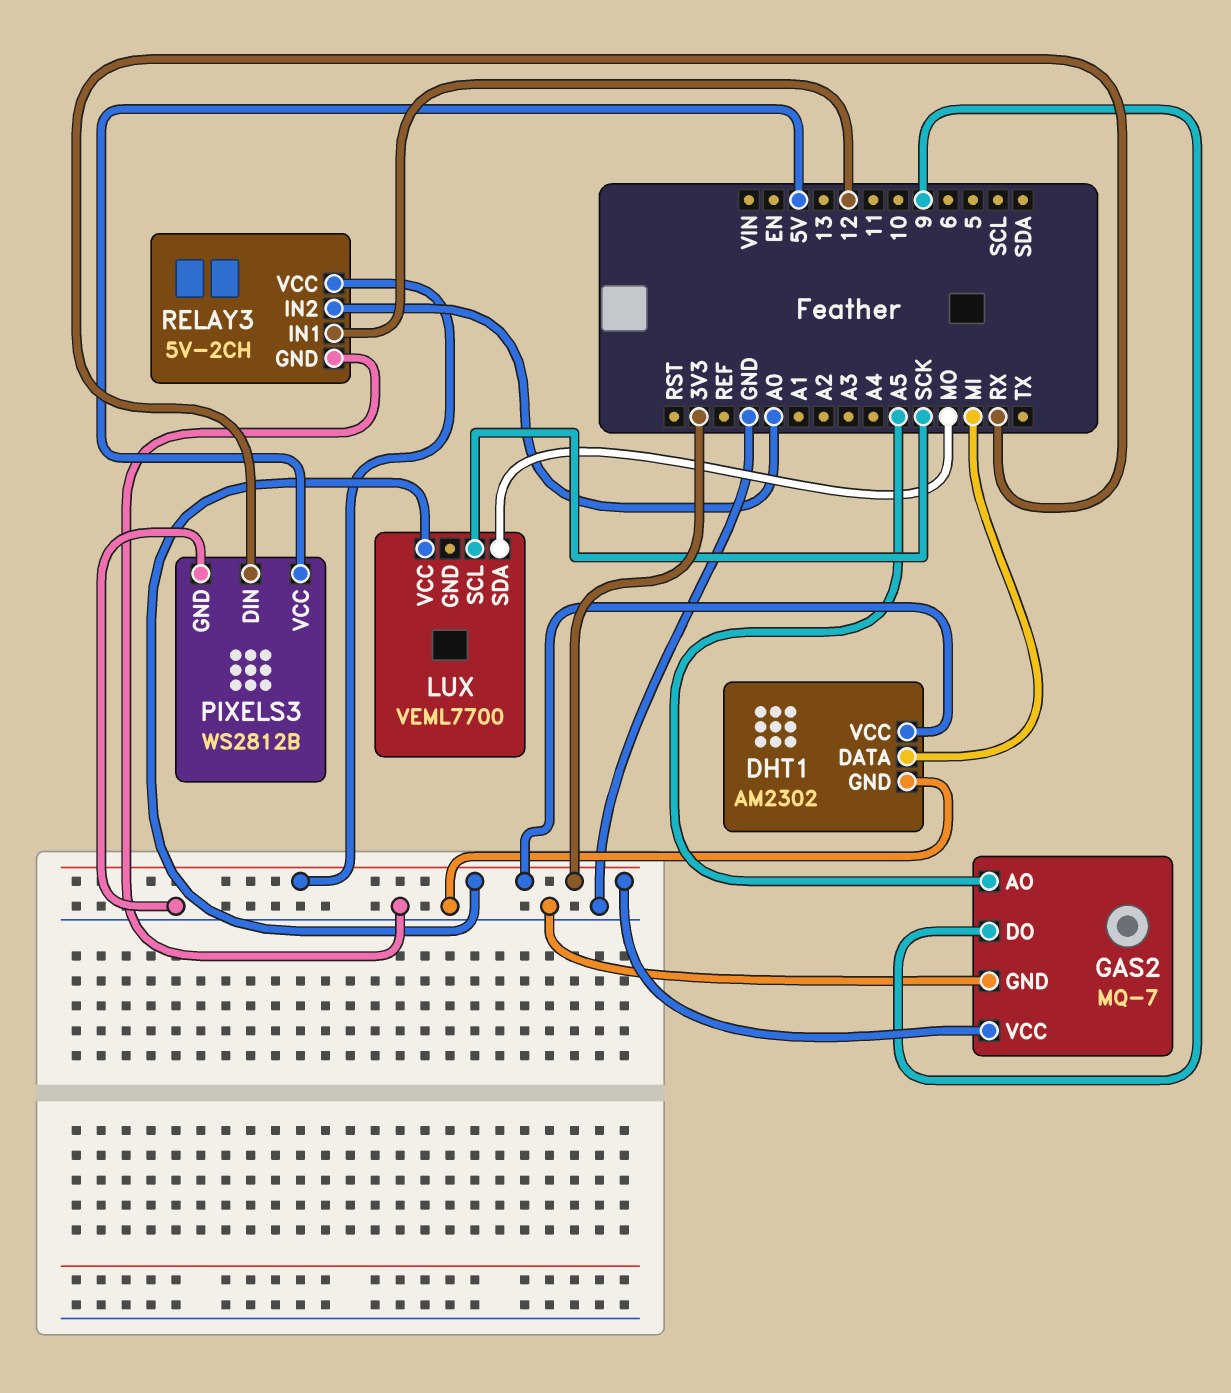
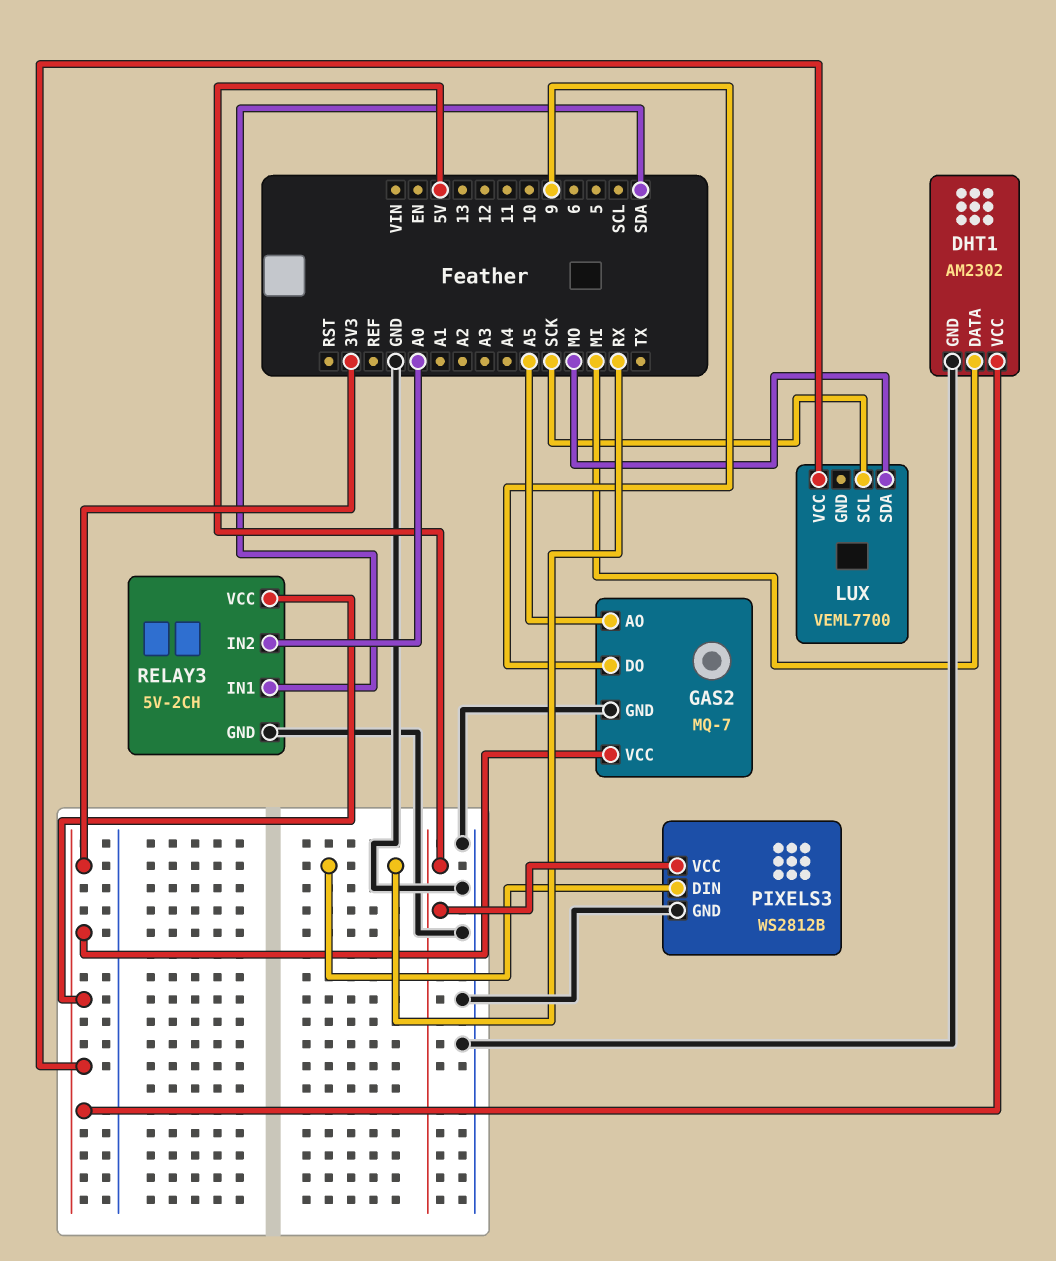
RELAY3 pin IN1: 12 -> SDA

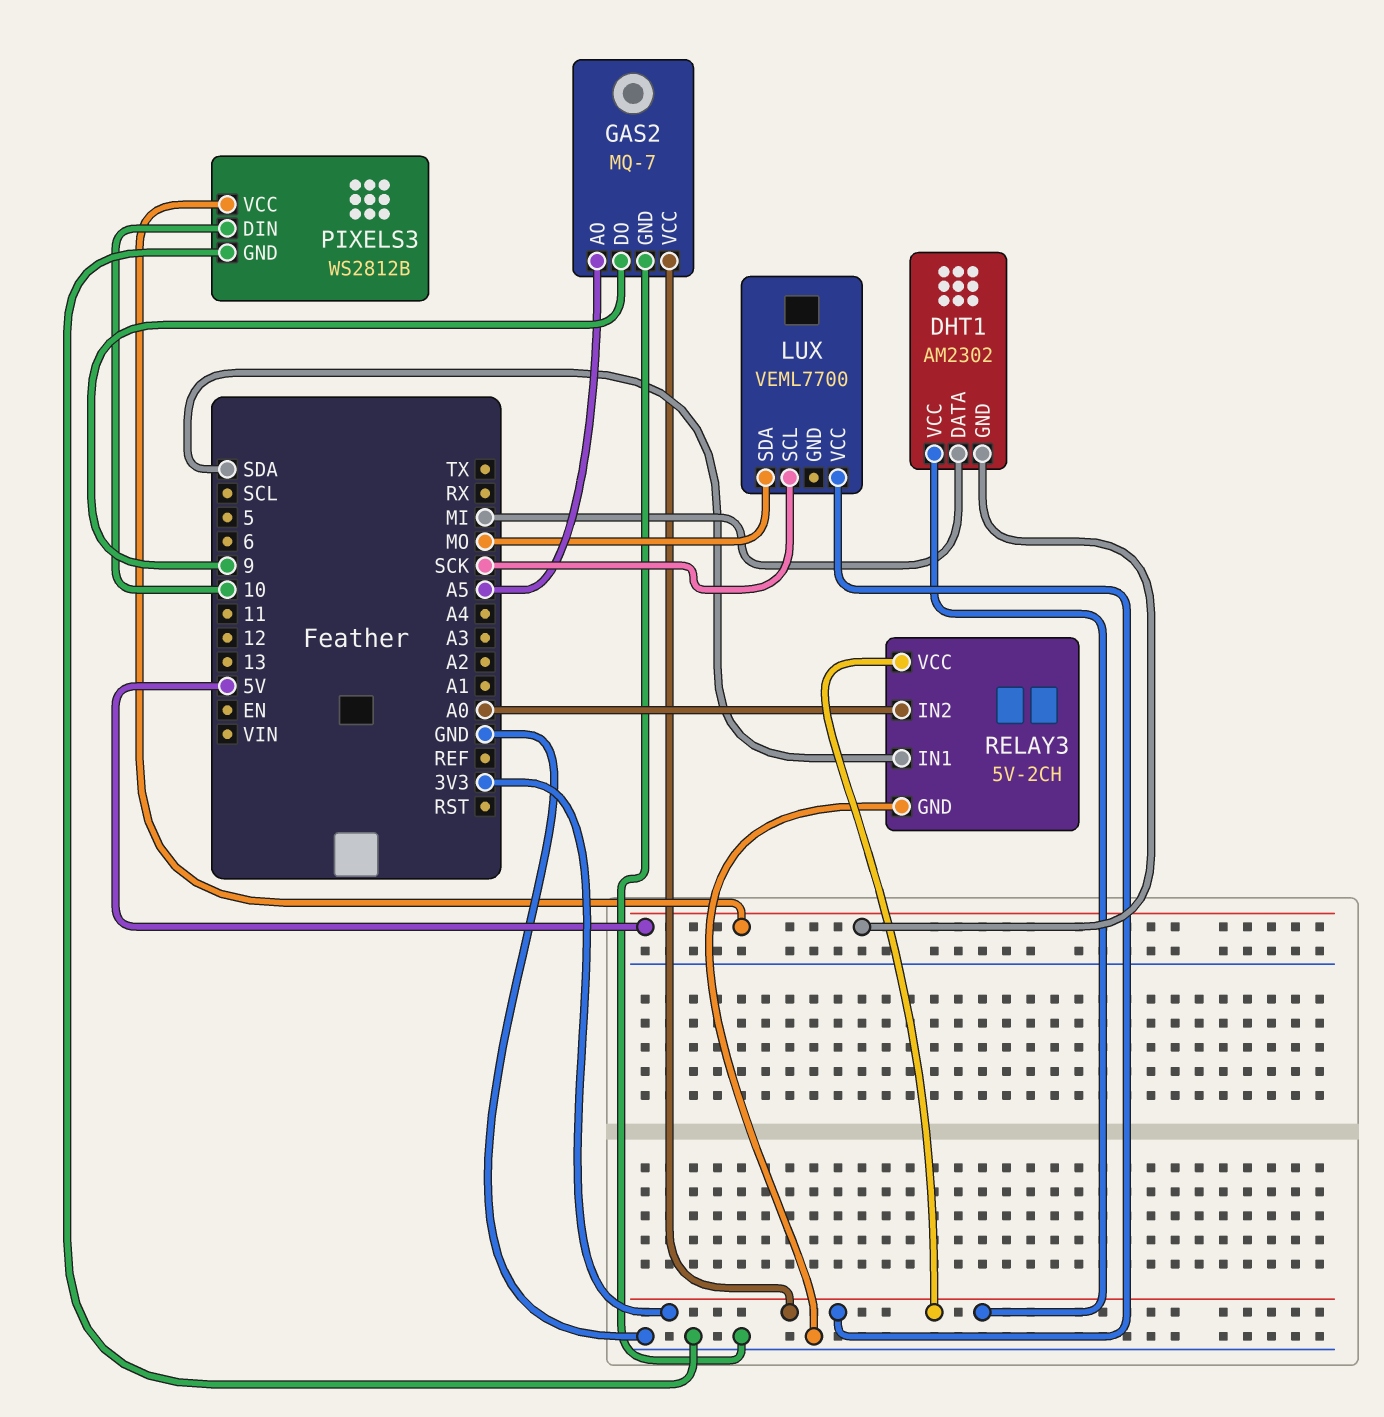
DHT1 pin GND: GND -> 5V
PIXELS3 pin DIN: RX -> 10

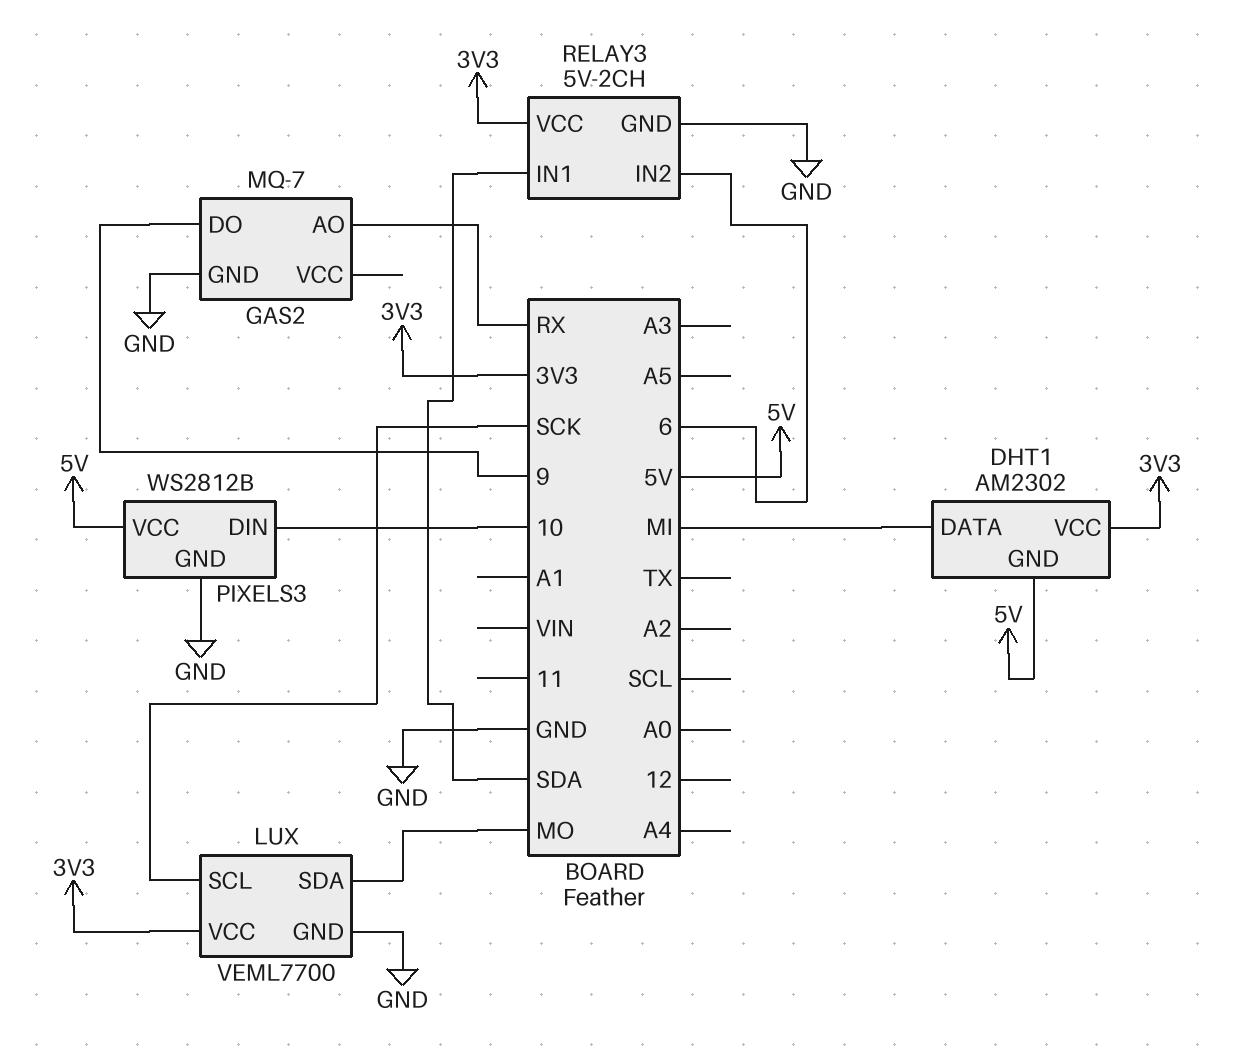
GAS2 pin AO: A5 -> RX
GAS2 pin VCC: 3V3 -> none
LUX pin GND: none -> GND
RELAY3 pin IN2: A0 -> 6

